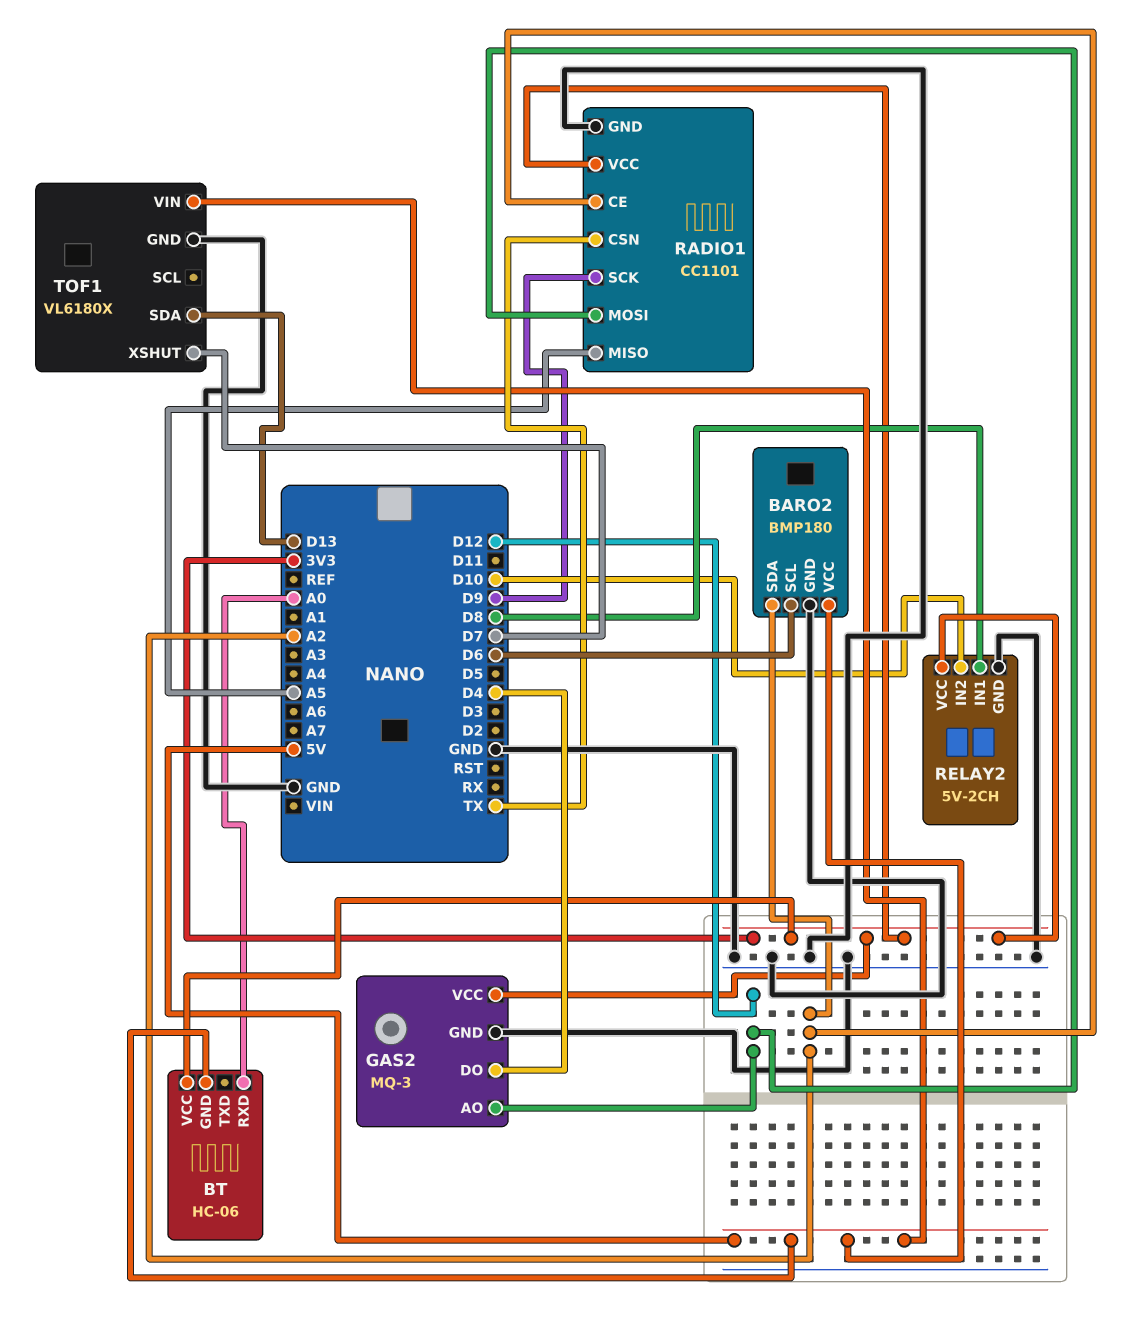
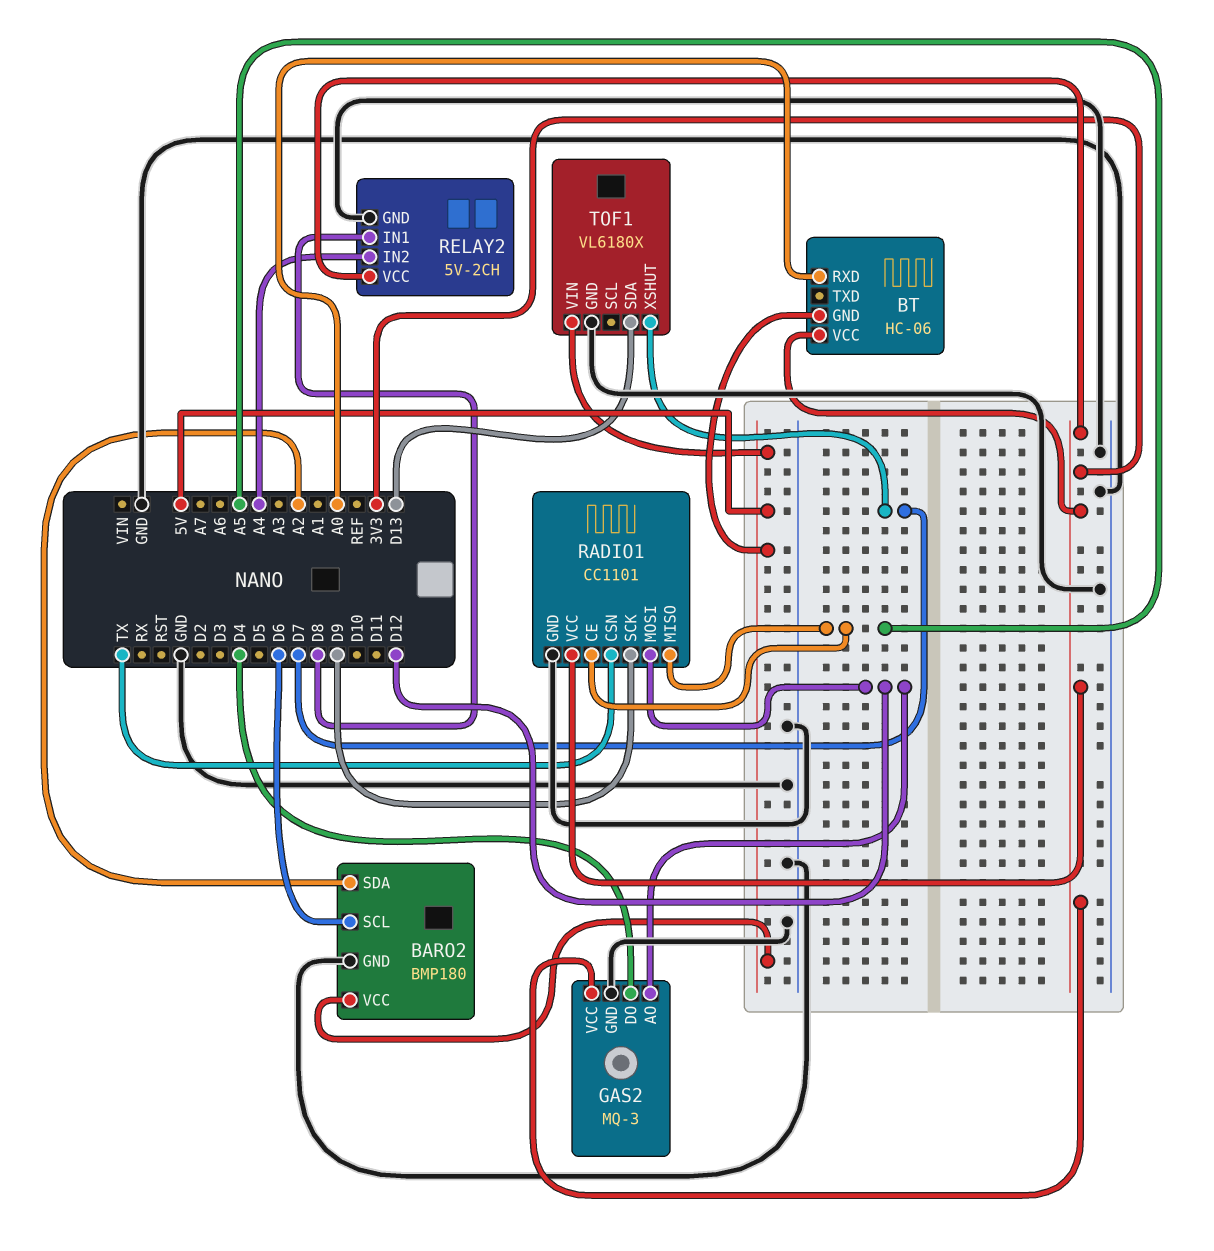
RADIO1 pin CE: A2 -> A5
RELAY2 pin IN2: D10 -> A4

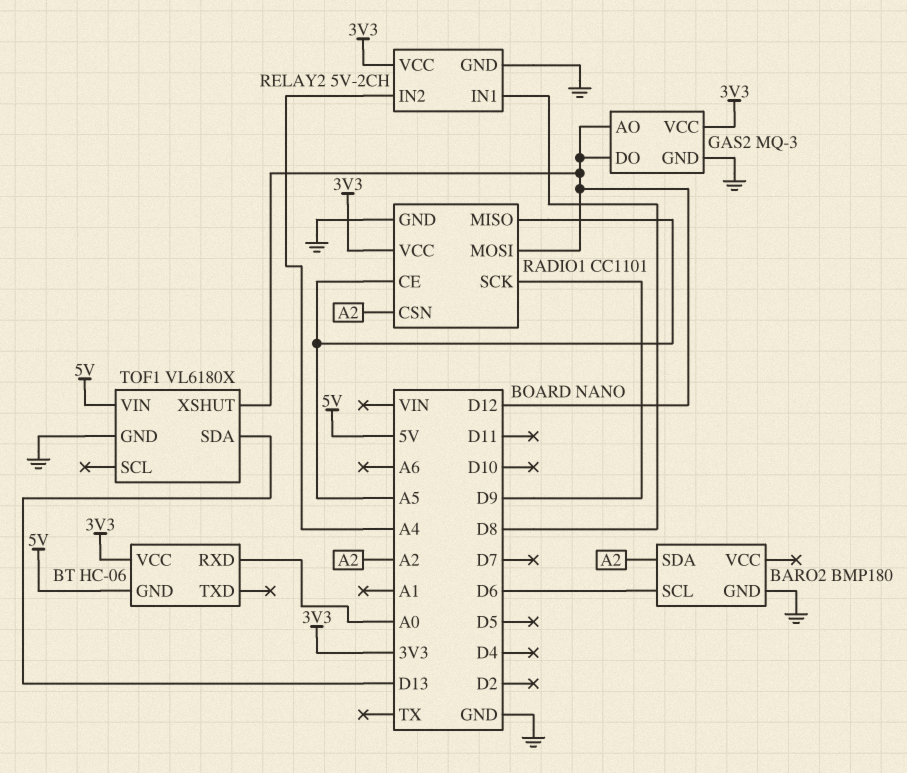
BARO2 pin VCC: 5V -> none
GAS2 pin DO: D4 -> D12
RADIO1 pin CSN: TX -> A2
TOF1 pin XSHUT: D7 -> D12

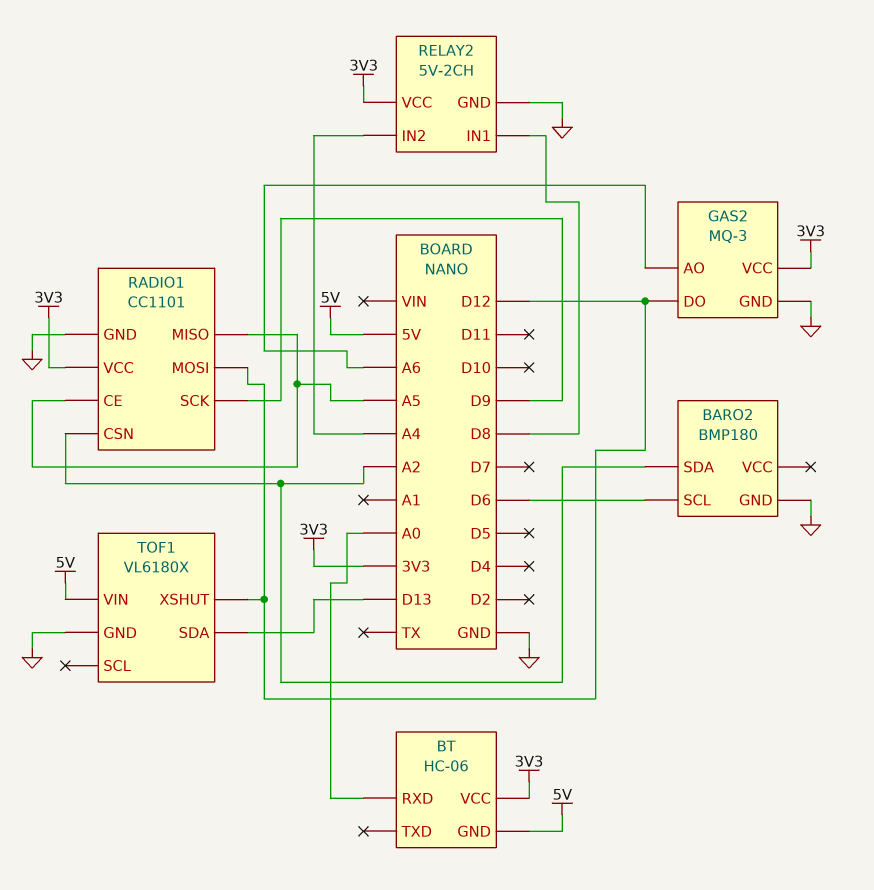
GAS2 pin AO: D12 -> A6

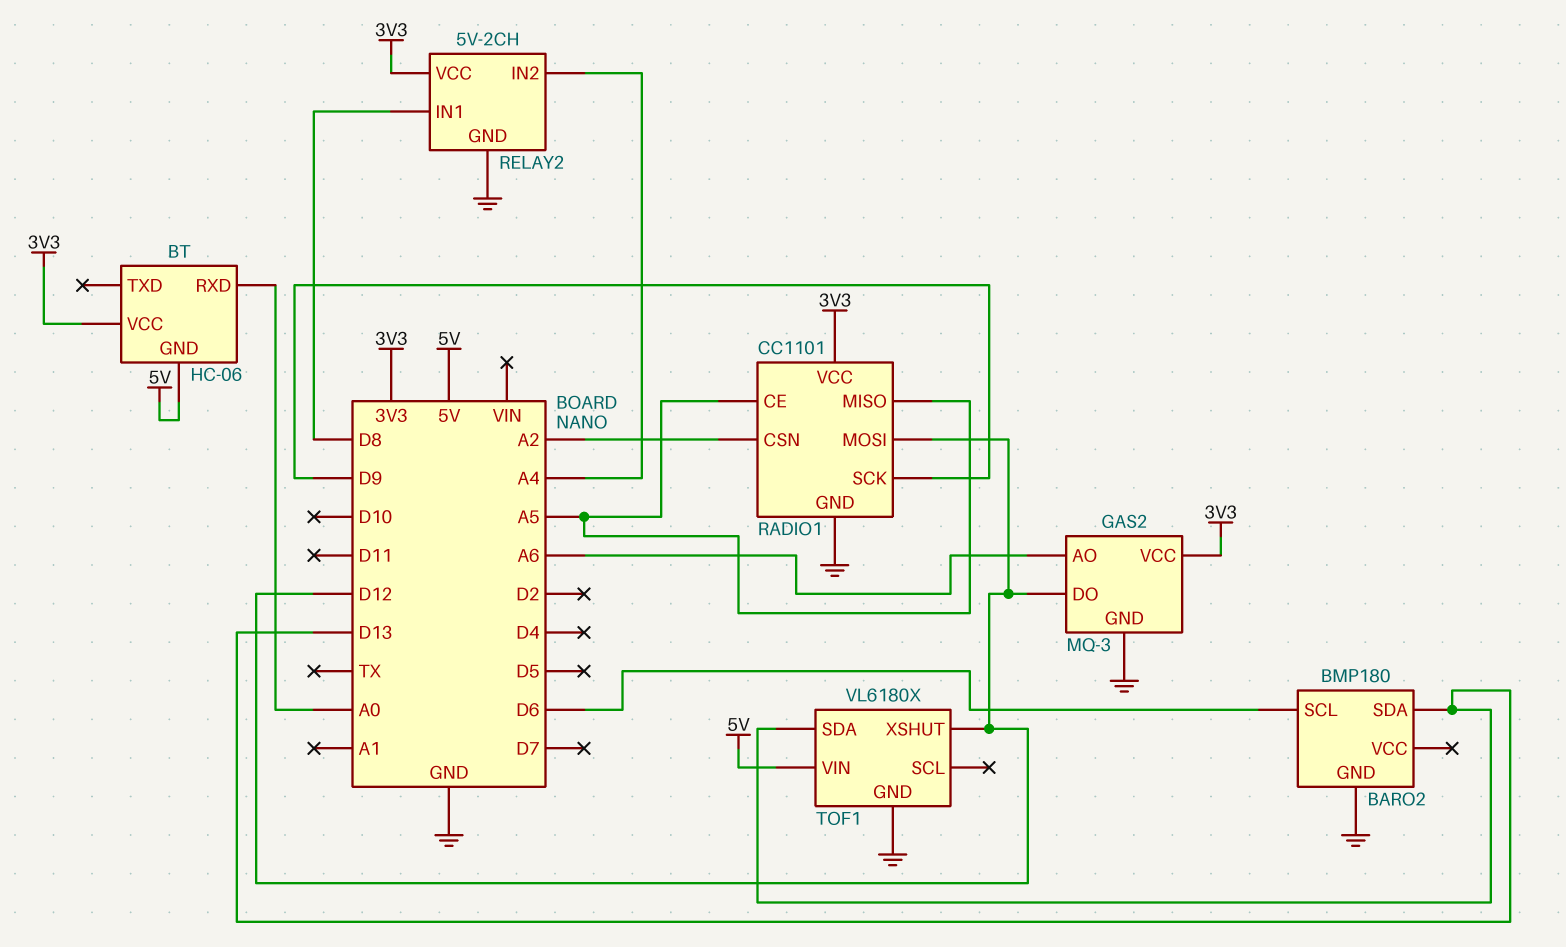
BARO2 pin SDA: A2 -> D13

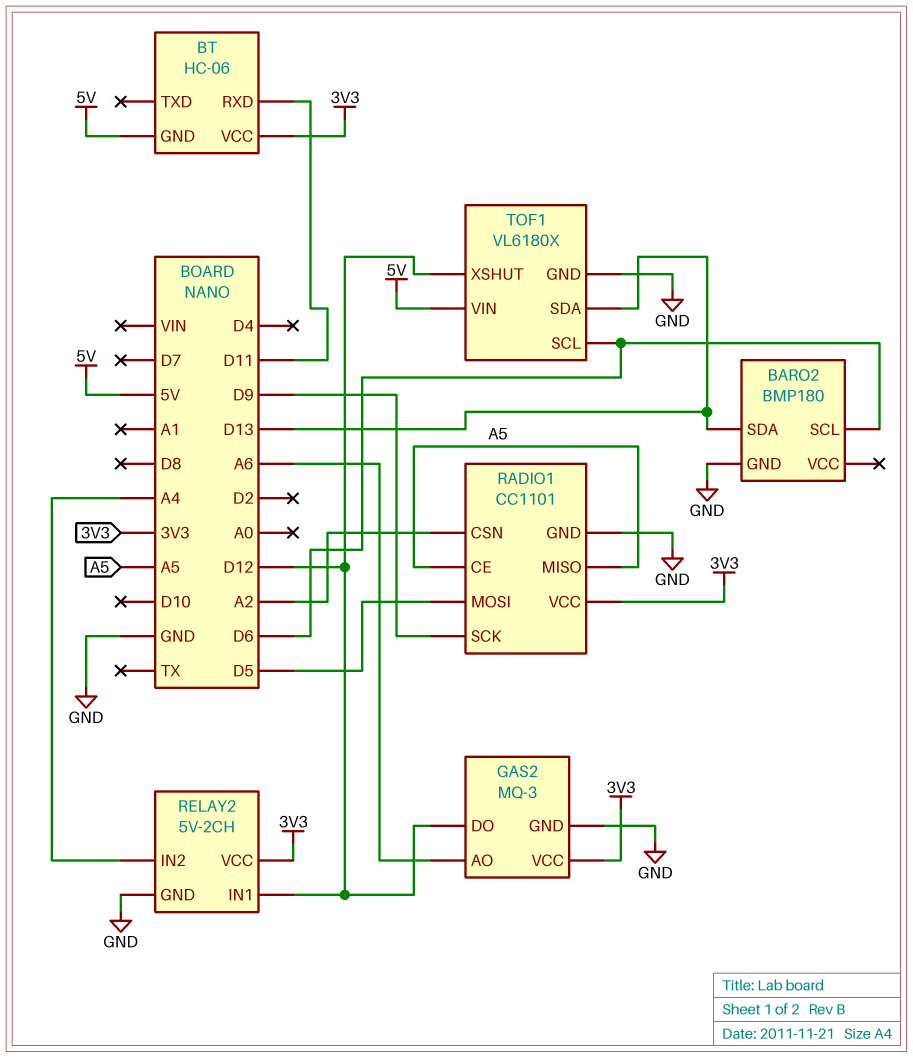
BT pin RXD: A0 -> D11
RADIO1 pin MOSI: D12 -> D5
RELAY2 pin IN1: D8 -> D12
TOF1 pin SCL: none -> D6

